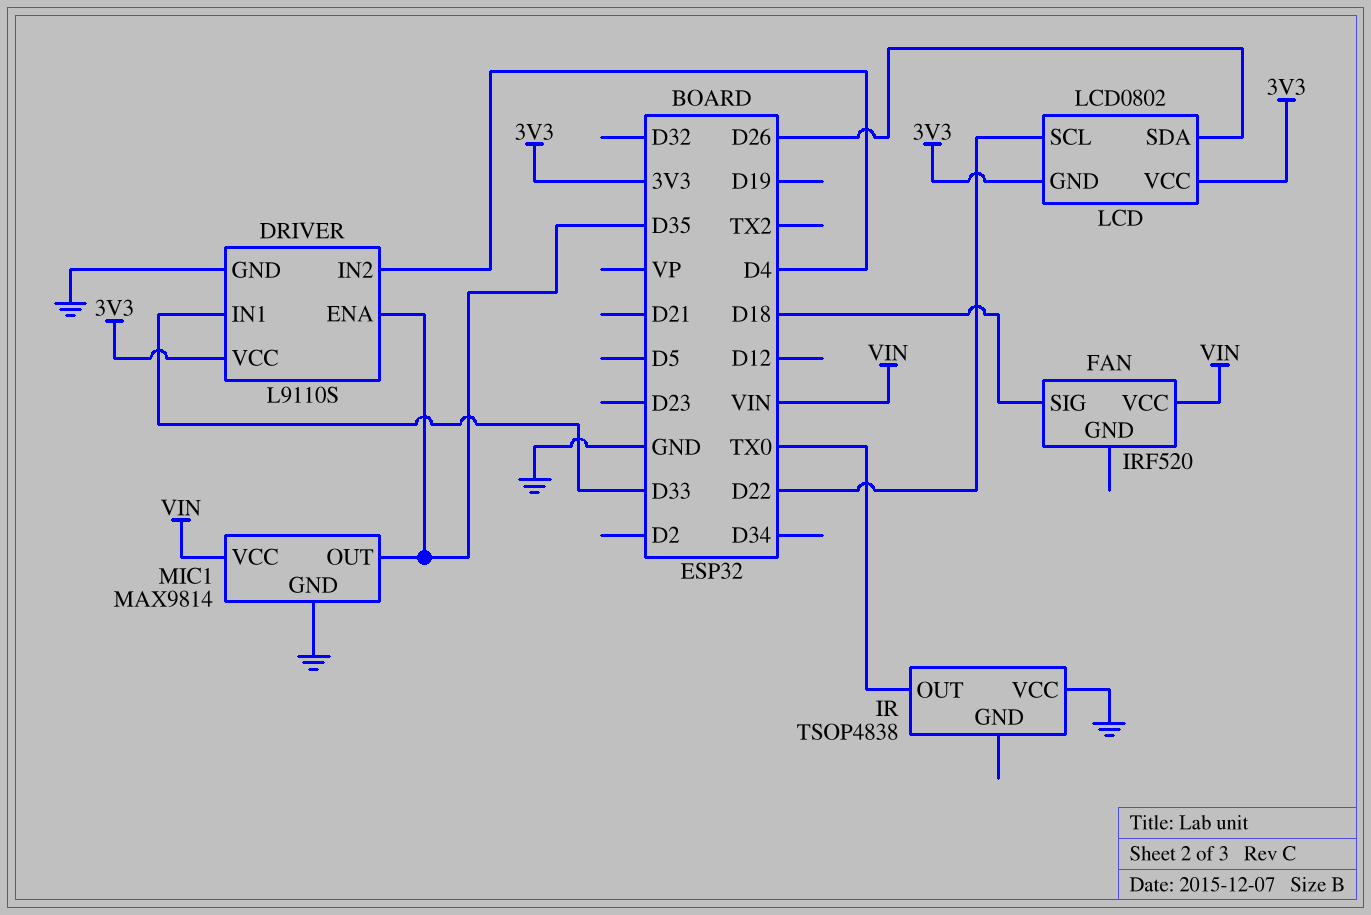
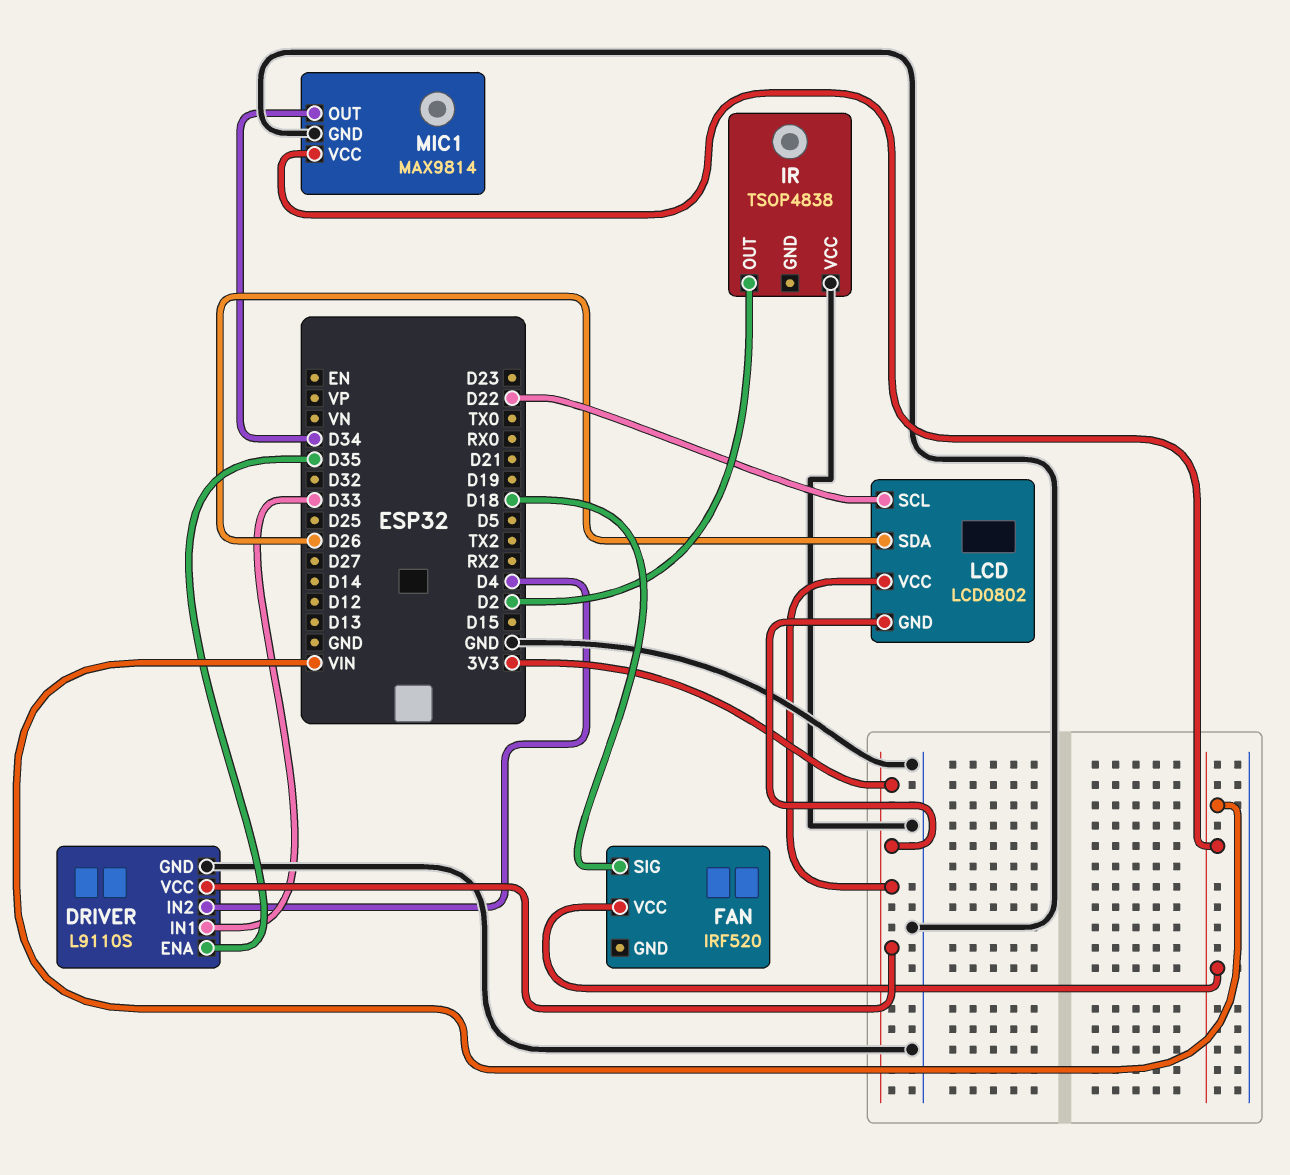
IR pin OUT: TX0 -> D2
MIC1 pin OUT: D35 -> D34

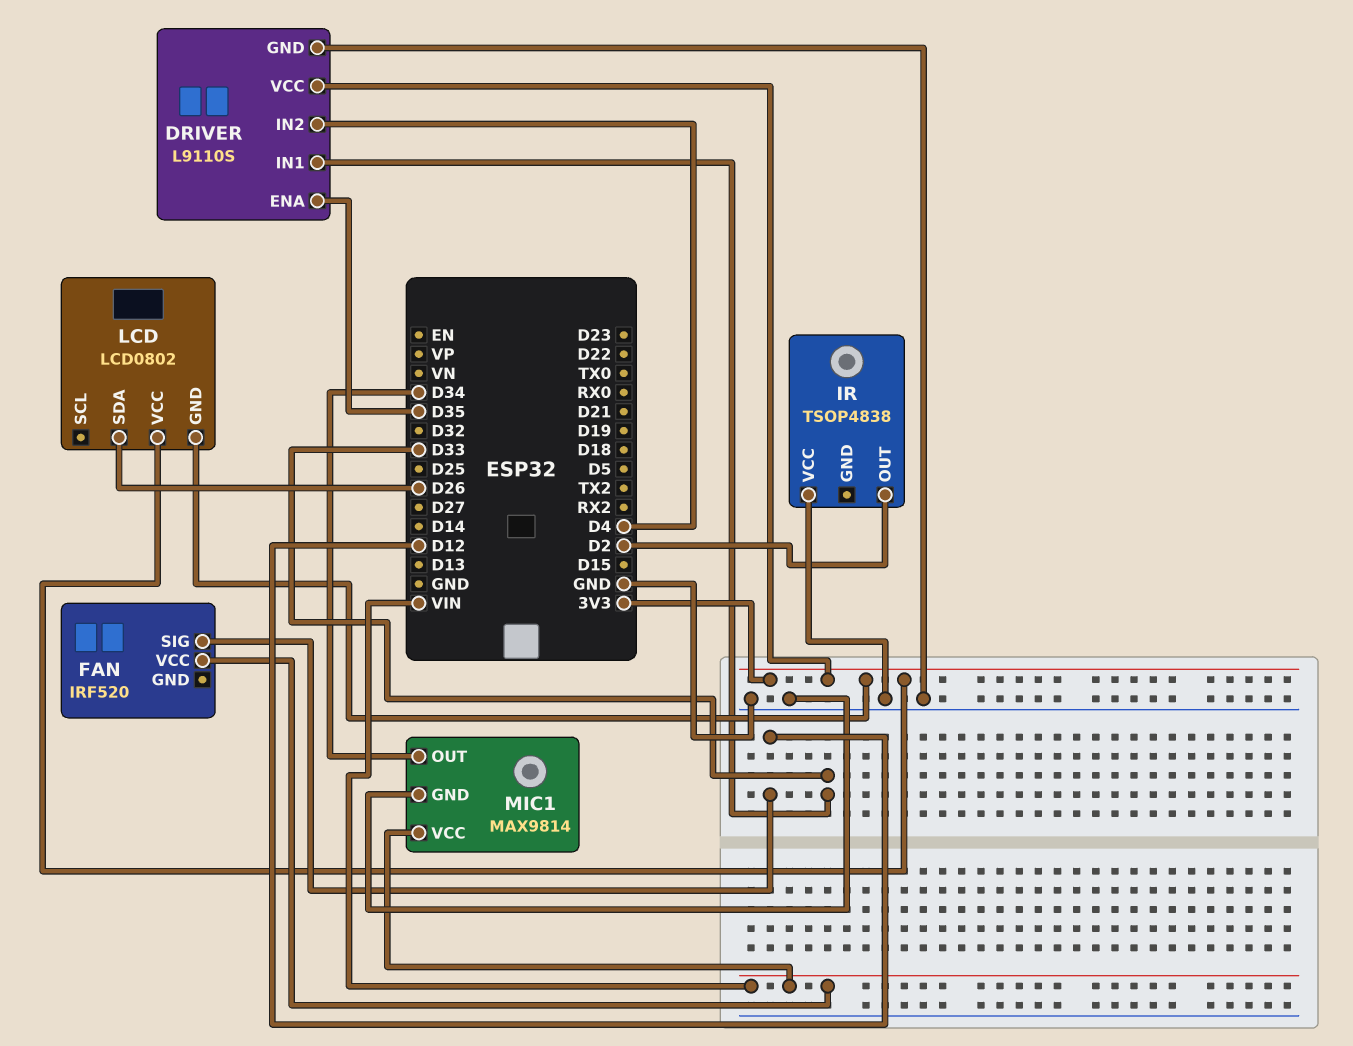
FAN pin SIG: D18 -> D12
LCD pin SCL: D22 -> none

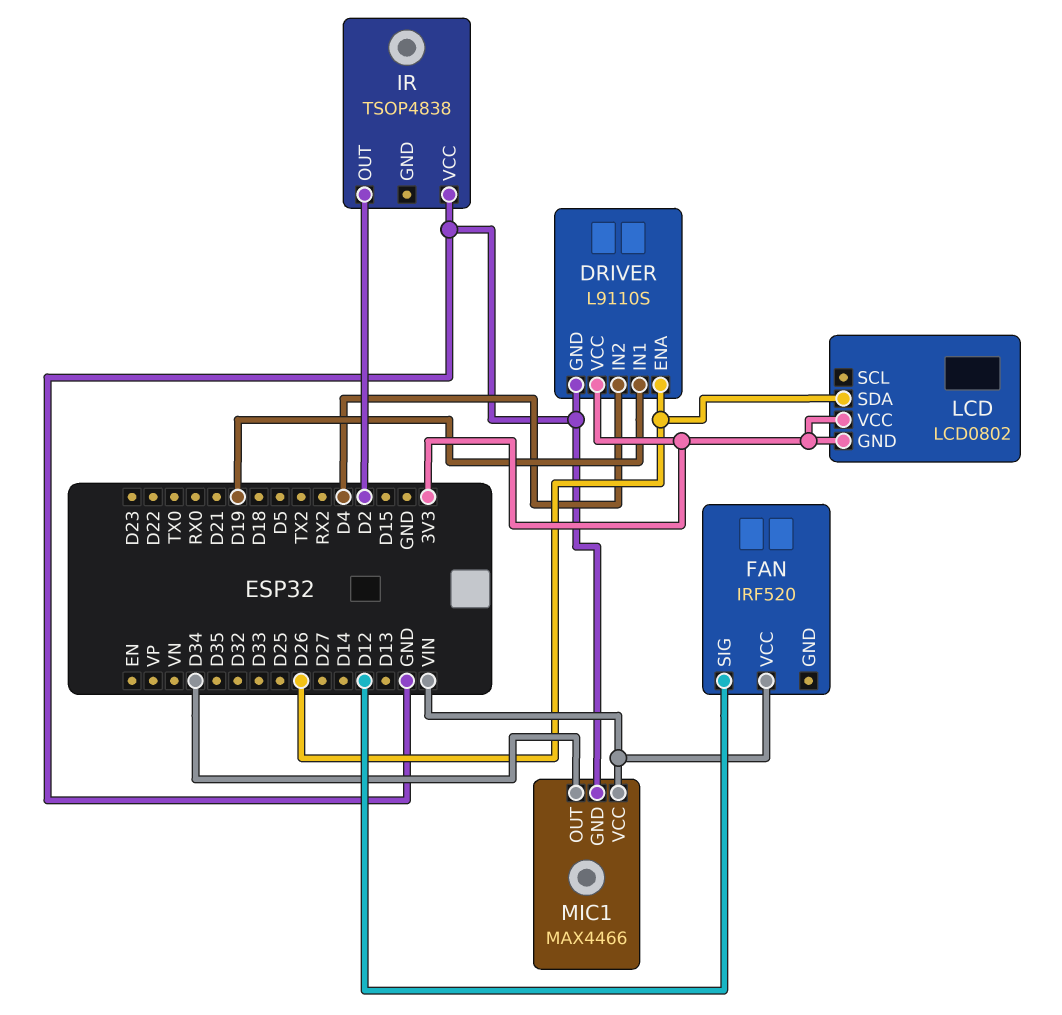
DRIVER pin ENA: D35 -> D26
DRIVER pin IN1: D33 -> D19
MIC1: MAX9814 -> MAX4466

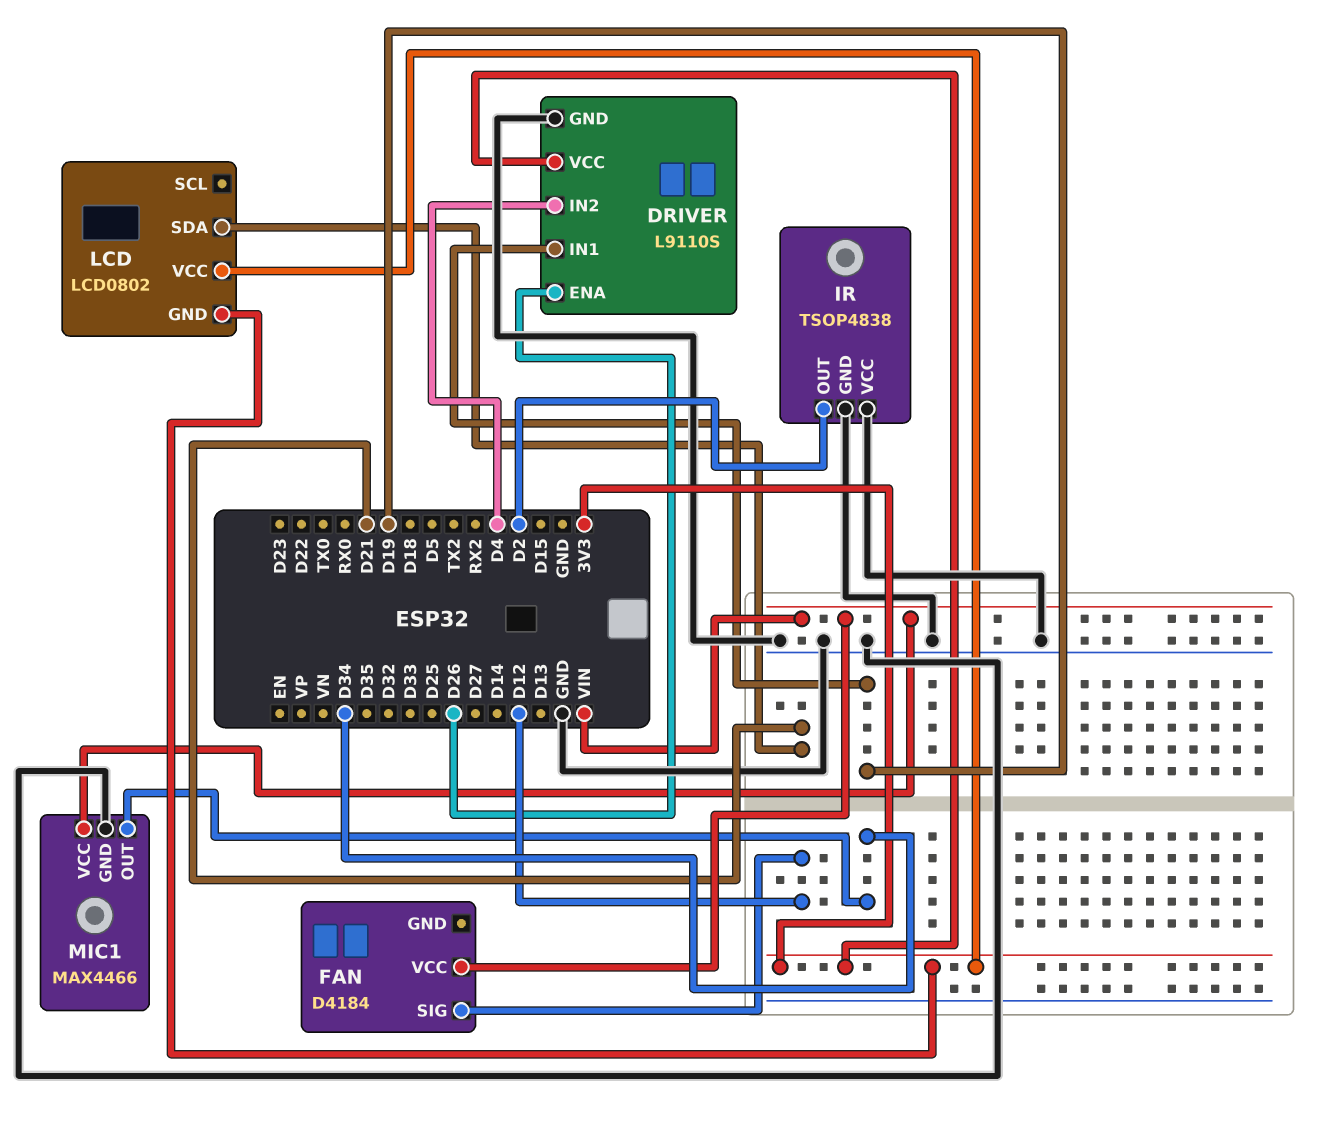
FAN: IRF520 -> D4184
IR pin GND: none -> GND
LCD pin SDA: D26 -> D21

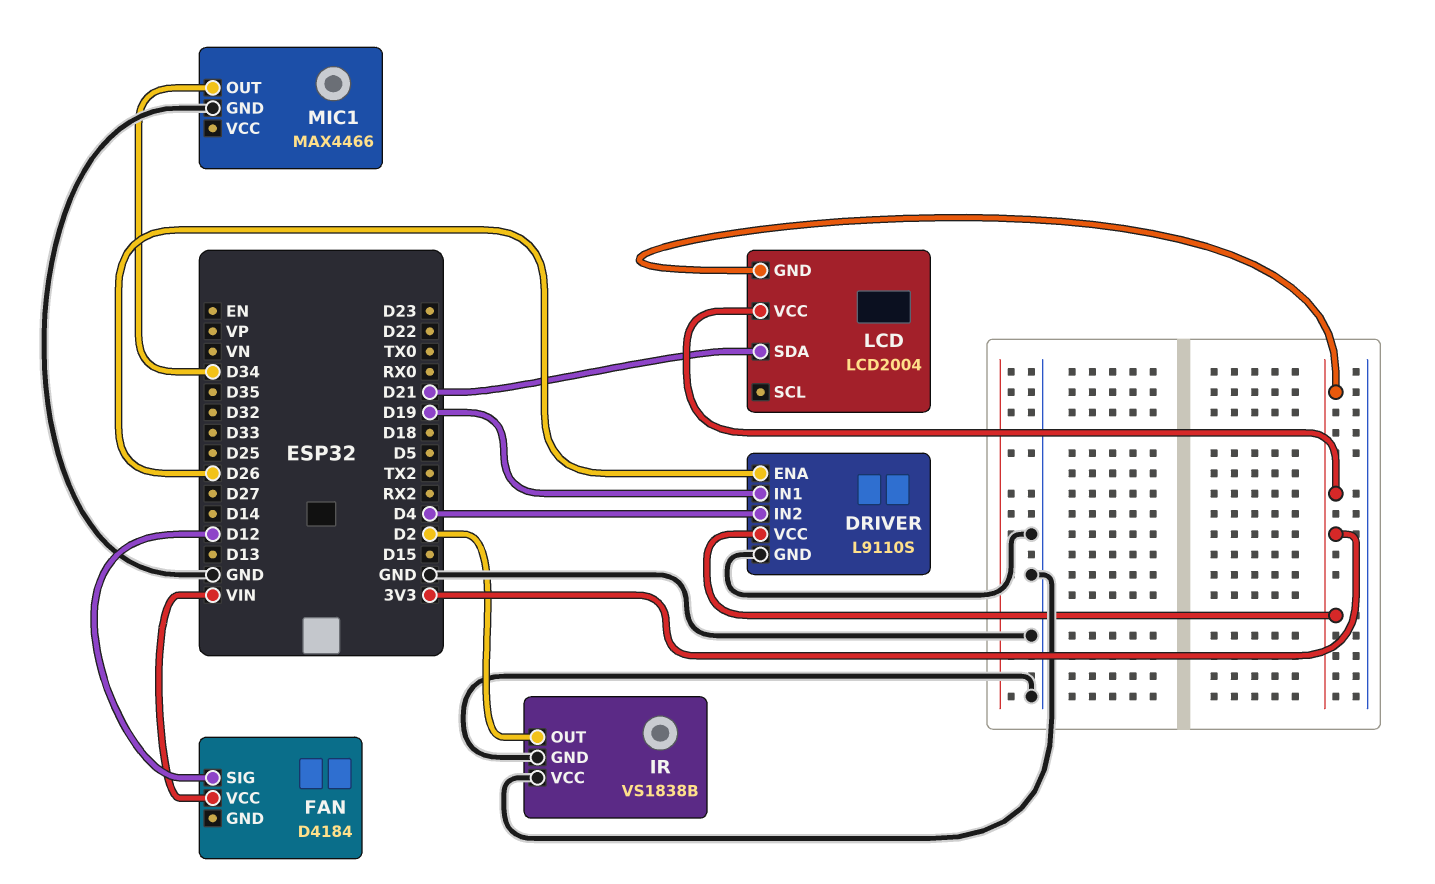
IR: TSOP4838 -> VS1838B
LCD: LCD0802 -> LCD2004
MIC1 pin VCC: VIN -> none

